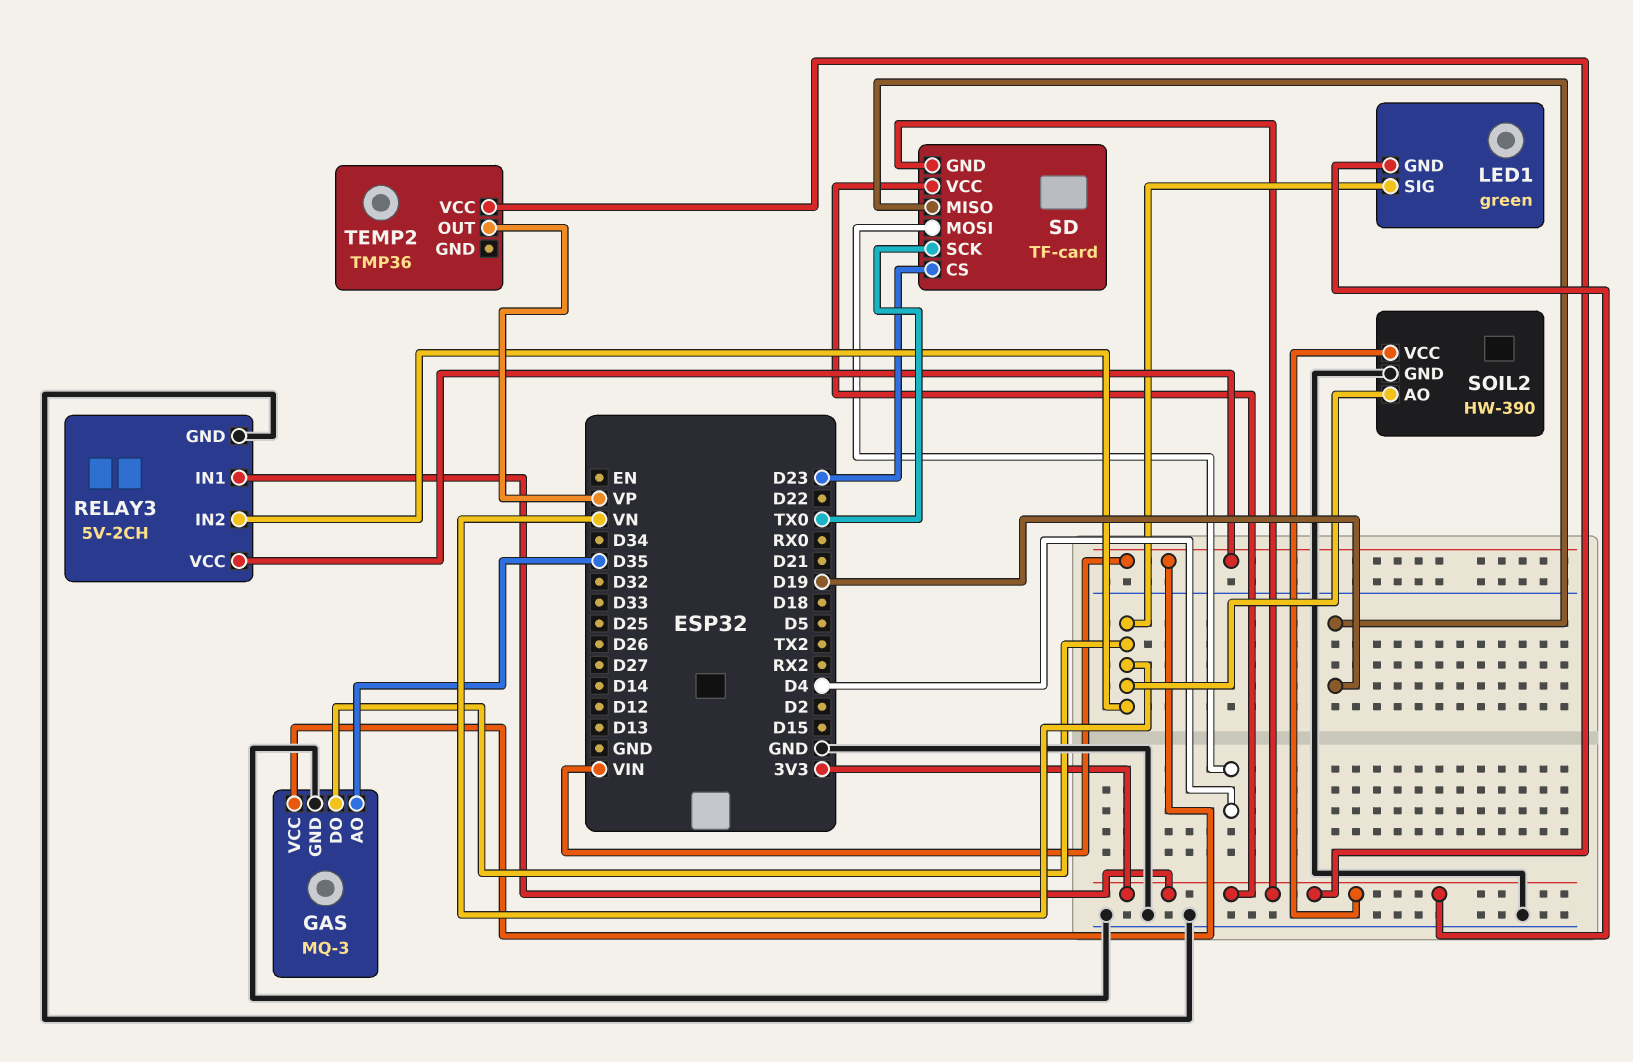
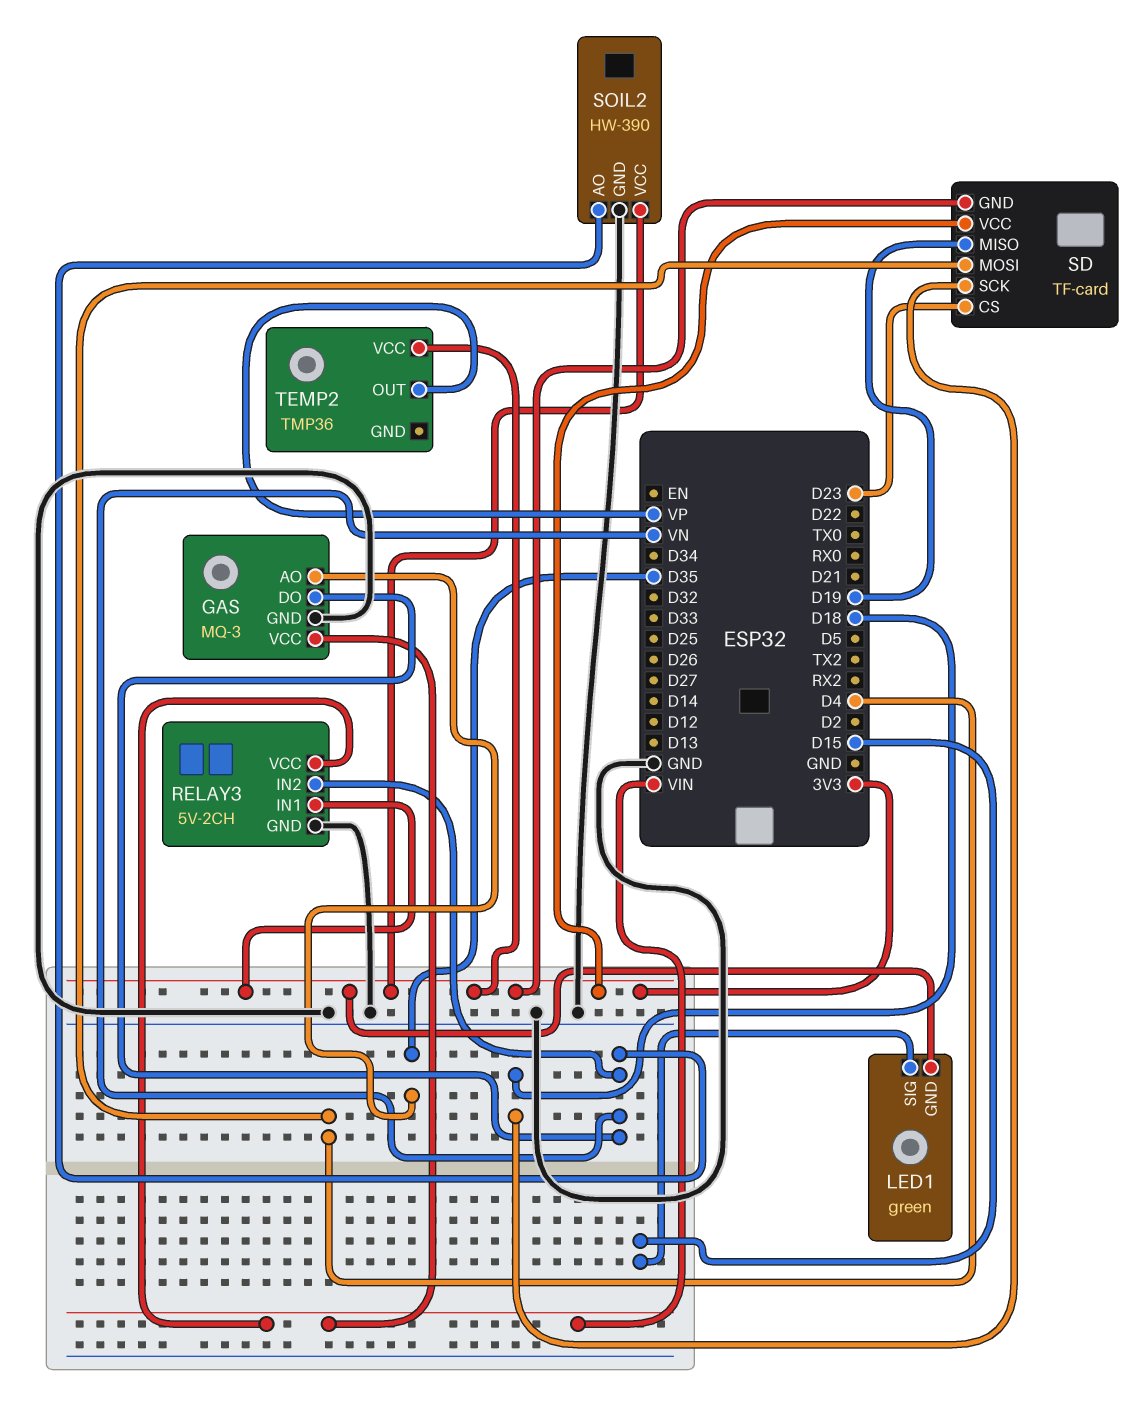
LED1 pin SIG: VN -> D15
SD pin SCK: TX0 -> D18

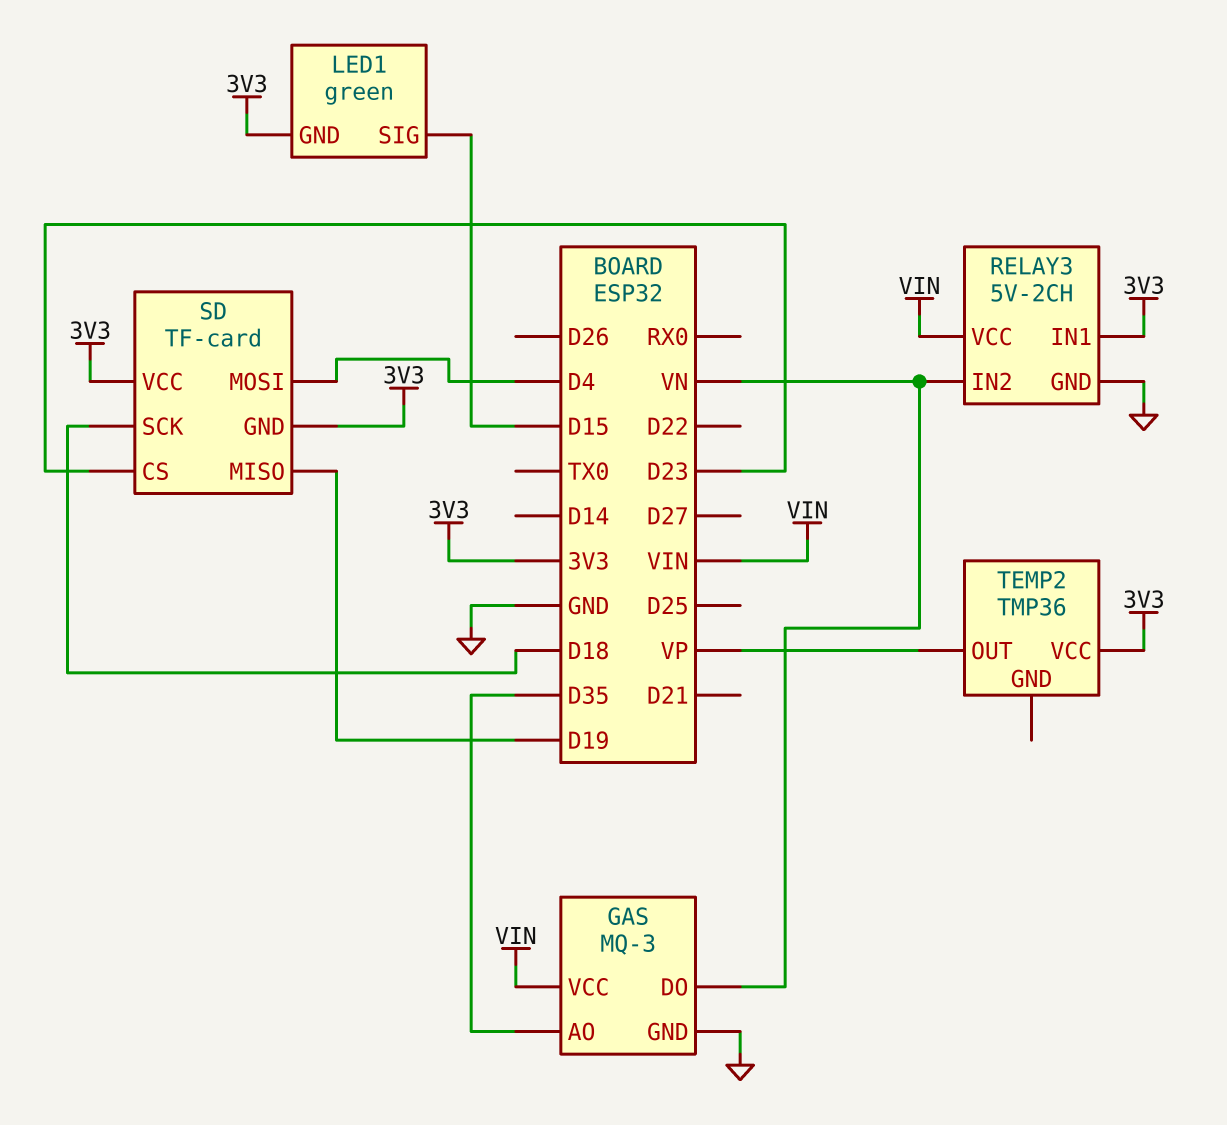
SOIL2: HW-390 -> none
SOIL2 pin AO: VN -> none
SOIL2 pin GND: GND -> none
SOIL2 pin VCC: 3V3 -> none

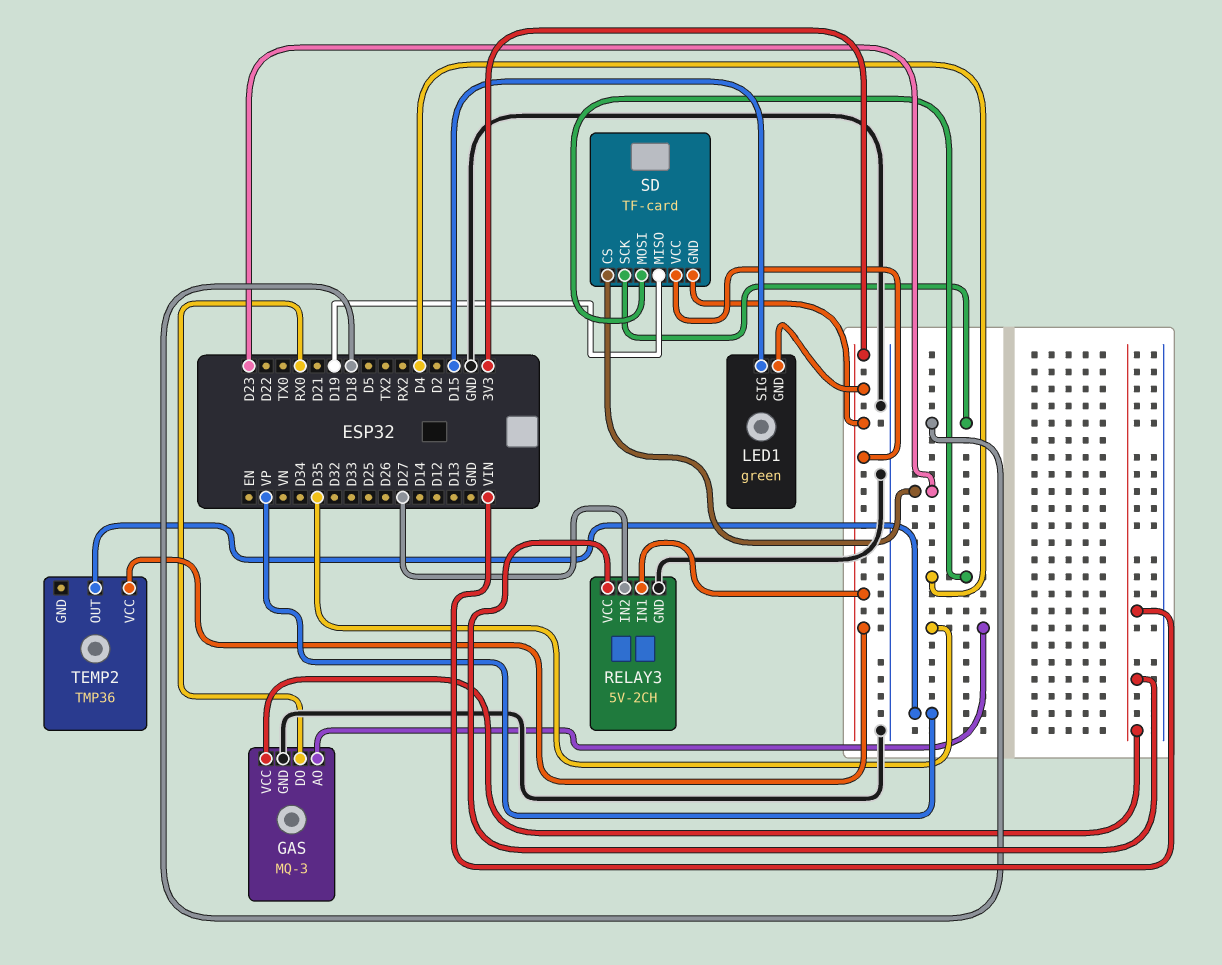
GAS pin DO: VN -> RX0
RELAY3 pin IN2: VN -> D27

